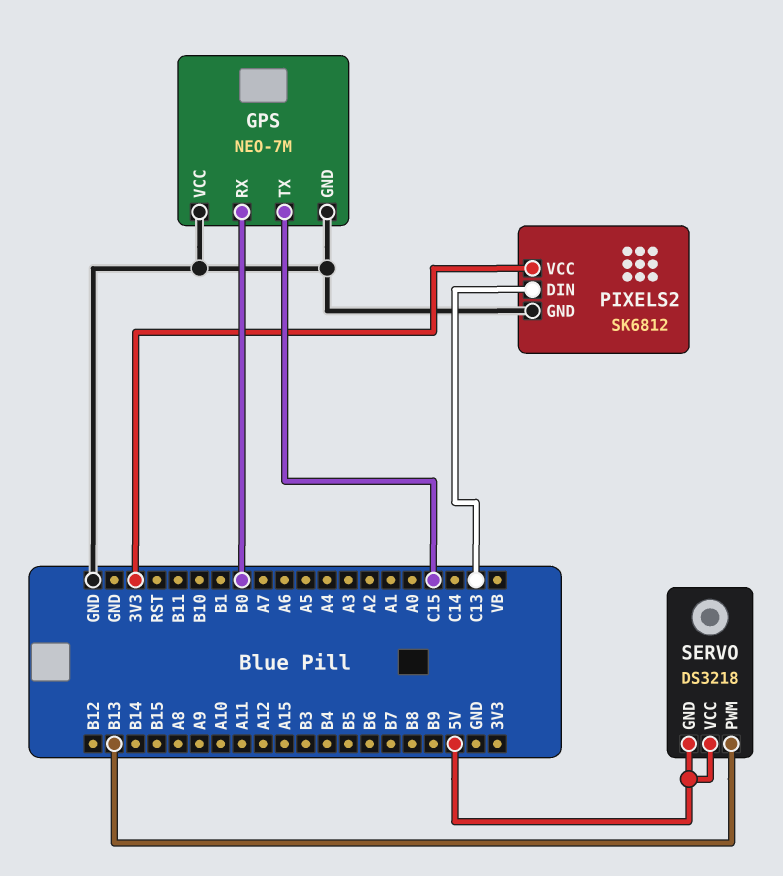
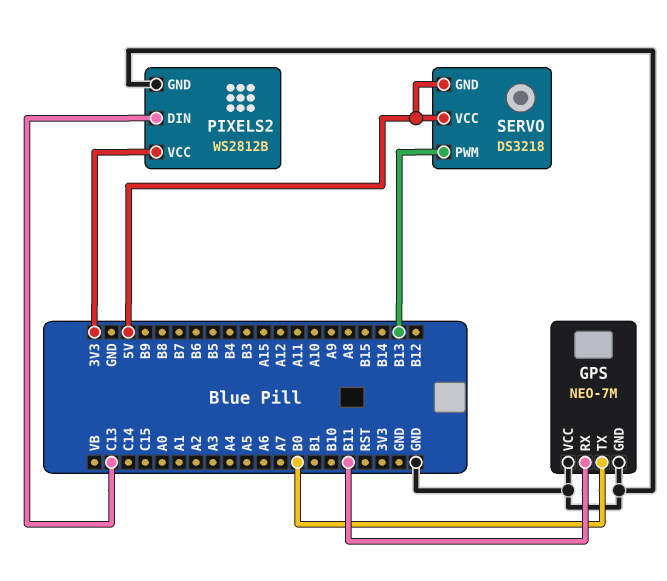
GPS pin RX: B0 -> B11
GPS pin TX: C15 -> B0
PIXELS2: SK6812 -> WS2812B

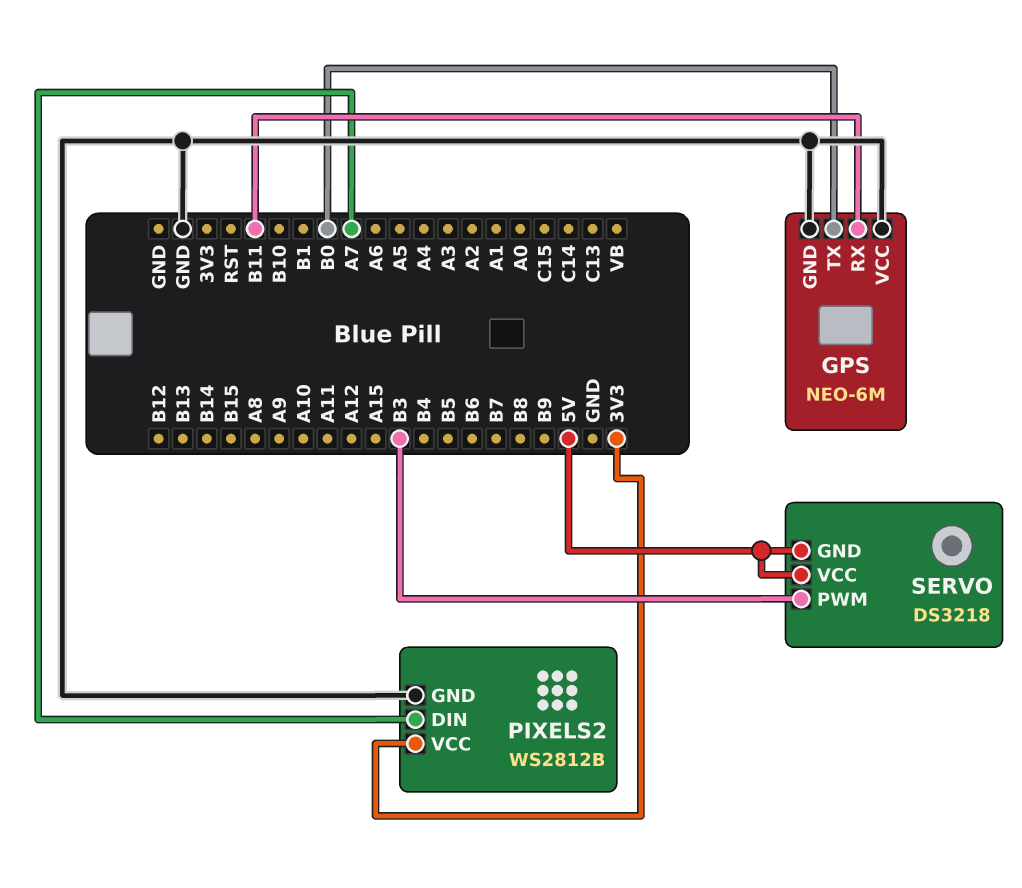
GPS: NEO-7M -> NEO-6M
PIXELS2 pin DIN: C13 -> A7
SERVO pin PWM: B13 -> B3

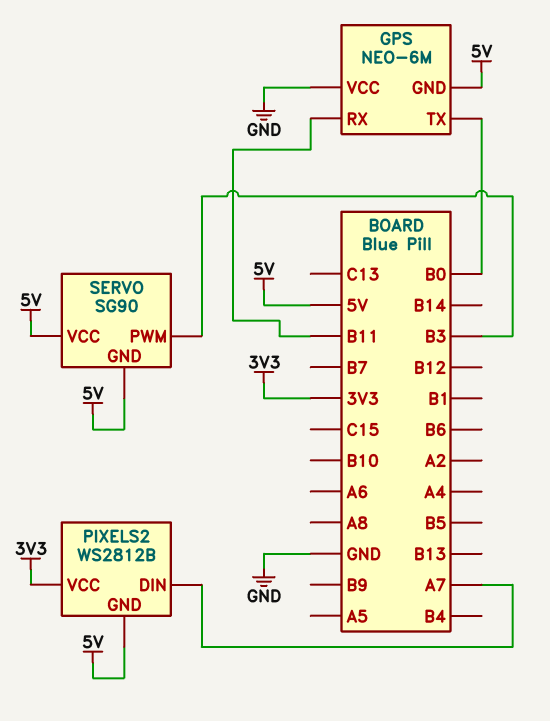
GPS pin GND: GND -> 5V
PIXELS2 pin GND: GND -> 5V
SERVO: DS3218 -> SG90

